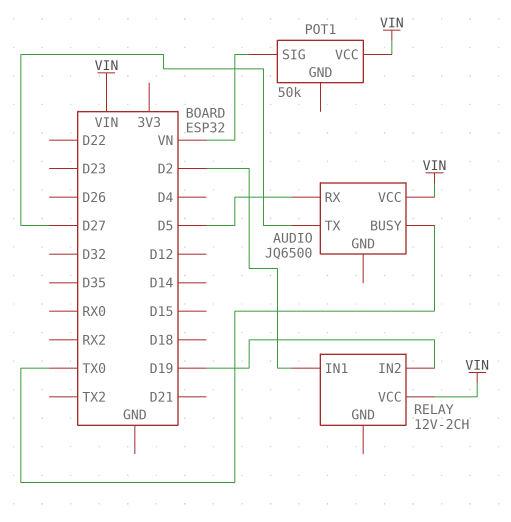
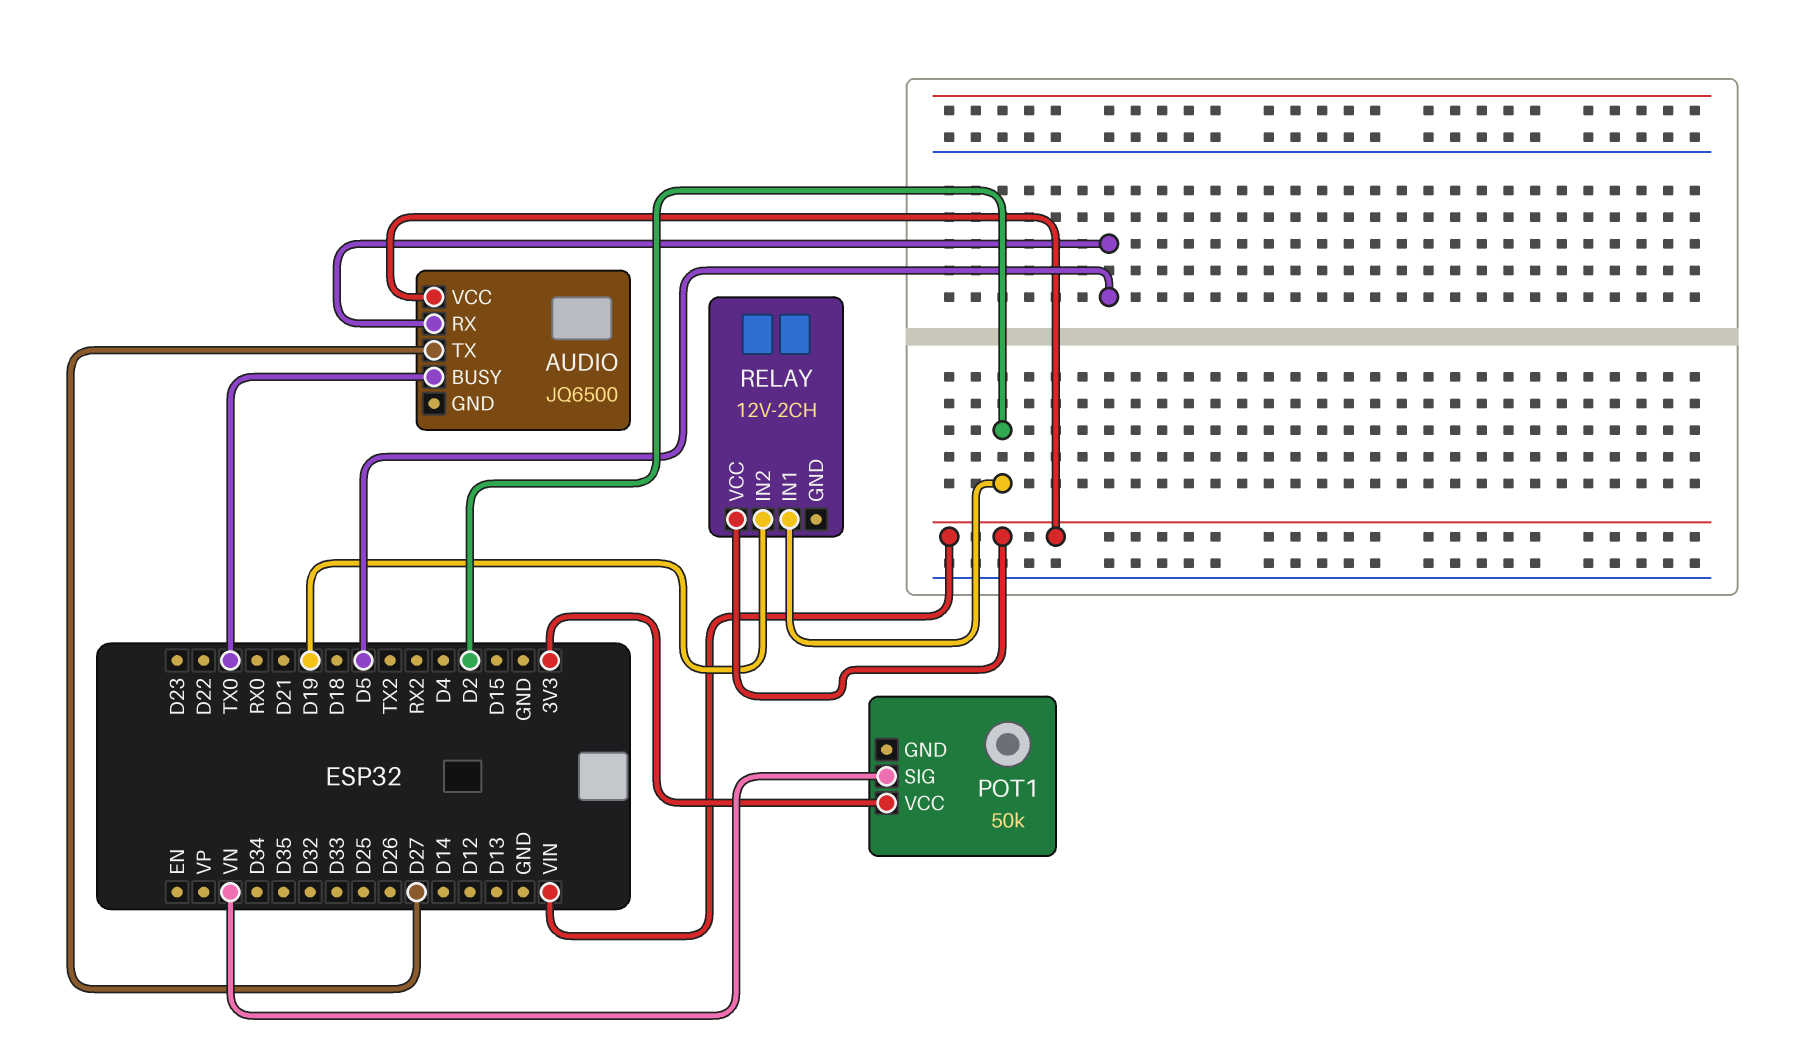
POT1 pin VCC: VIN -> 3V3

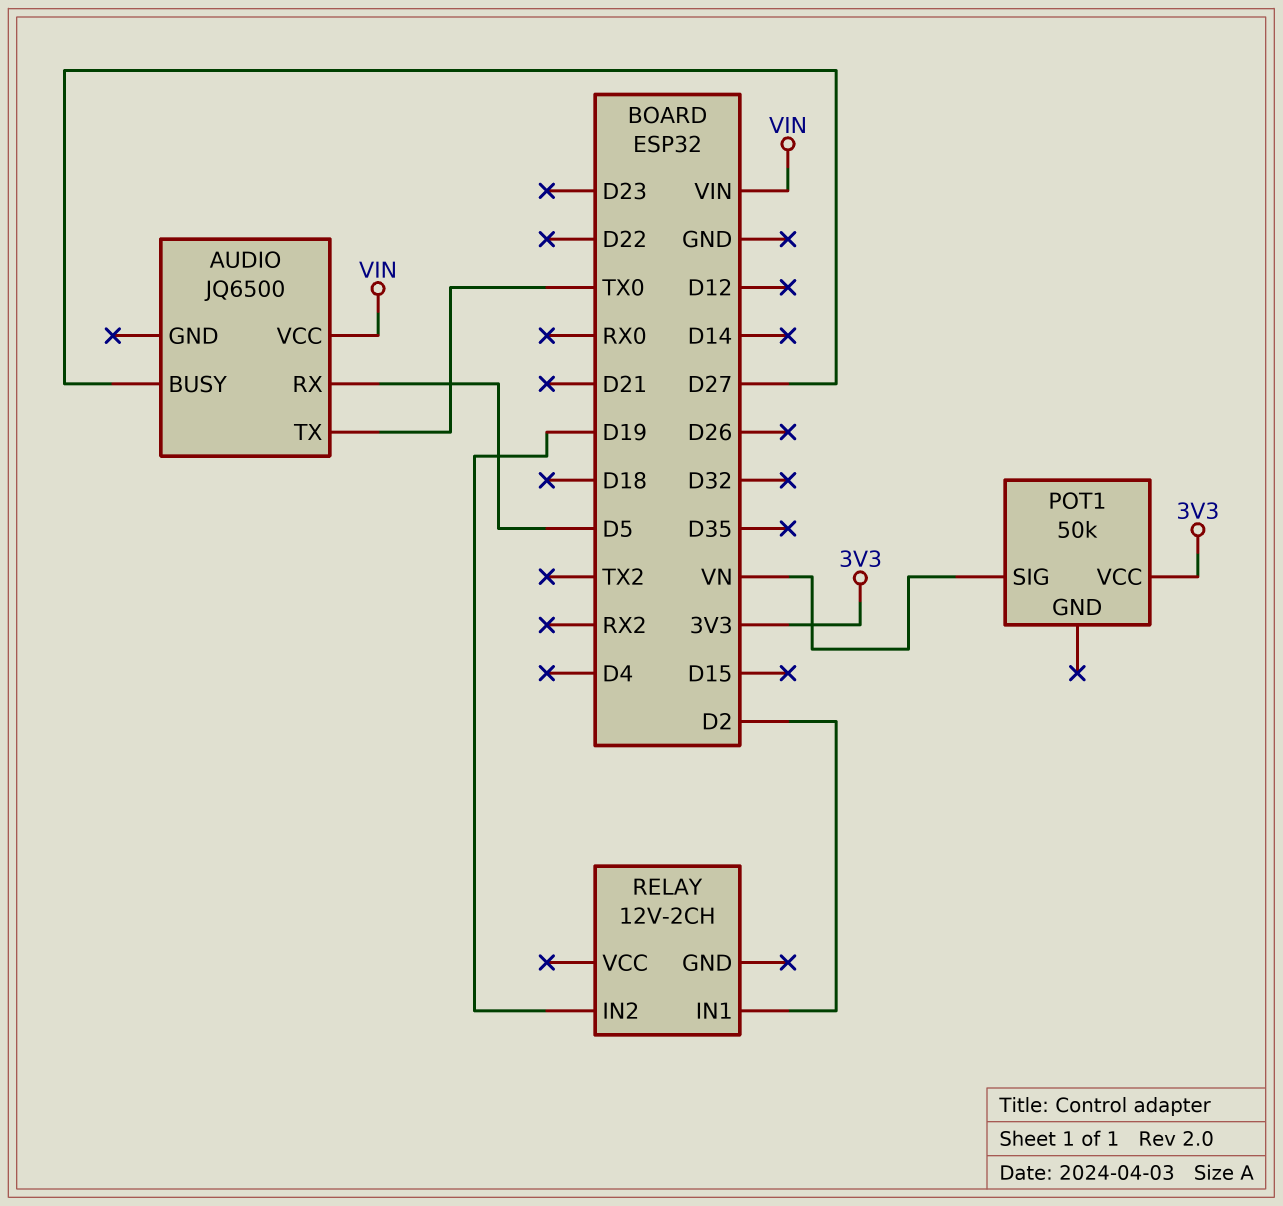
AUDIO pin BUSY: TX0 -> D27
AUDIO pin TX: D27 -> TX0
RELAY pin VCC: VIN -> none

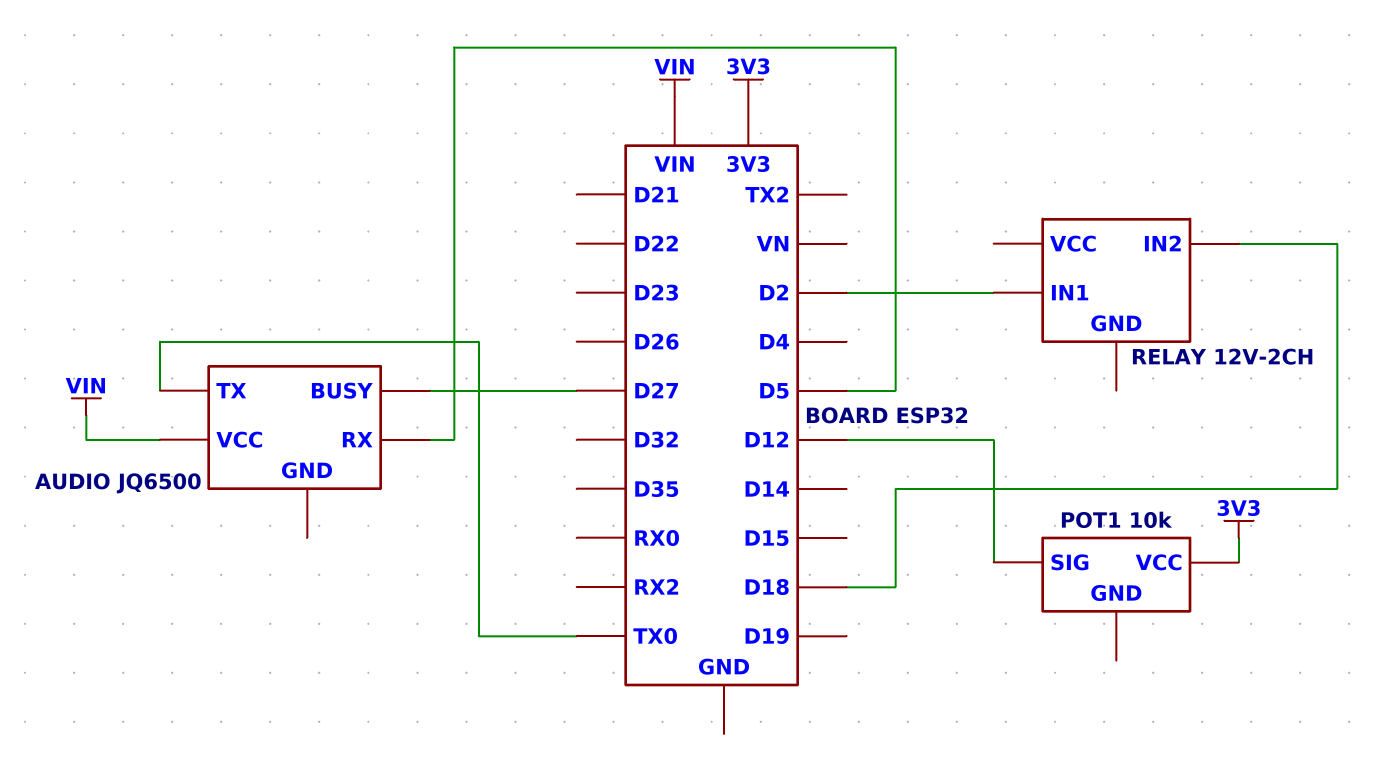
POT1: 50k -> 10k
POT1 pin SIG: VN -> D12
RELAY pin IN2: D19 -> D18

